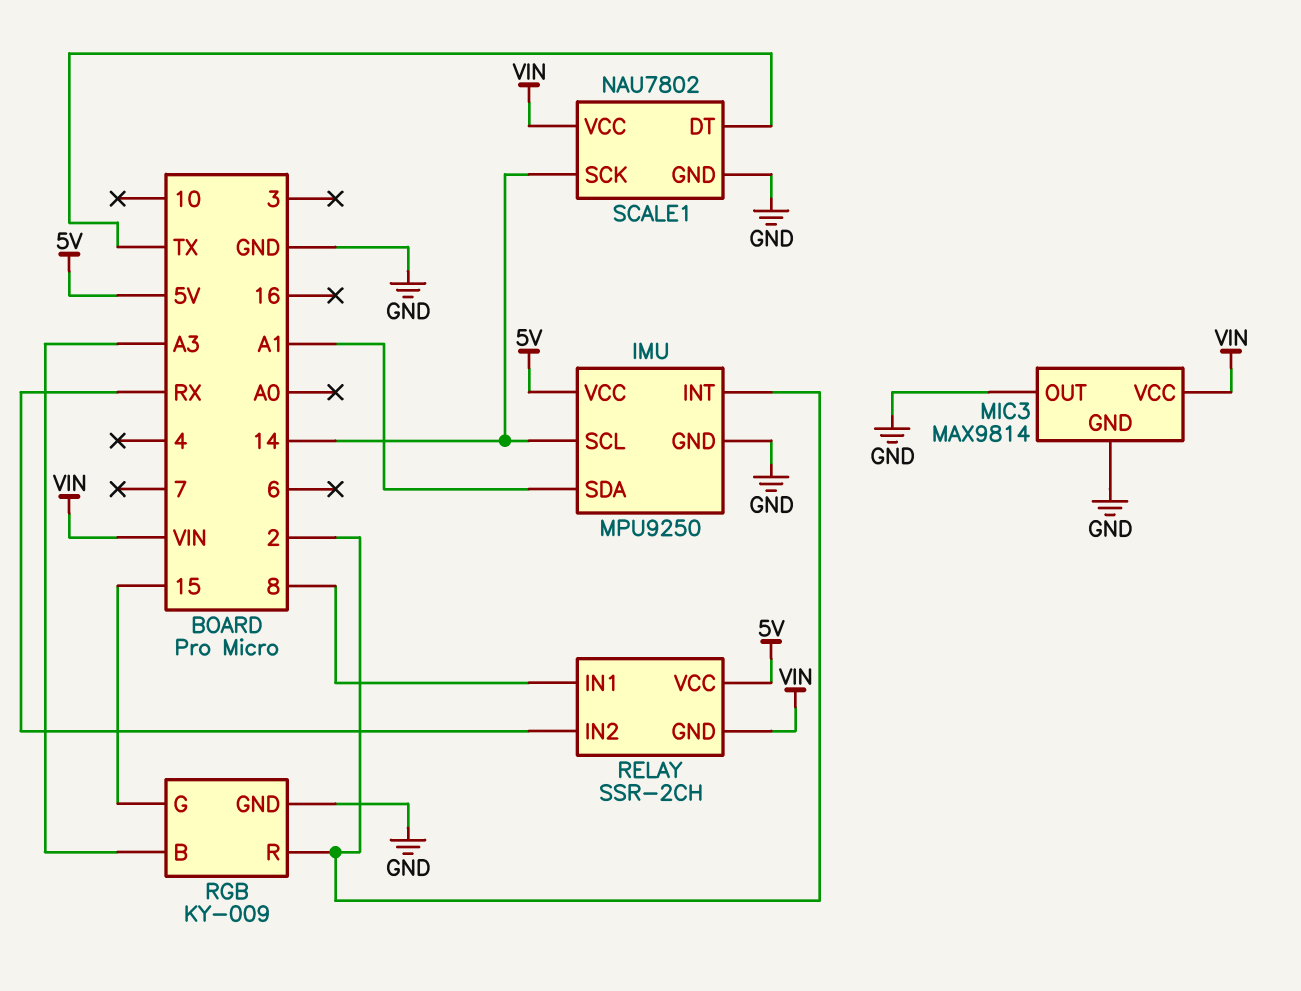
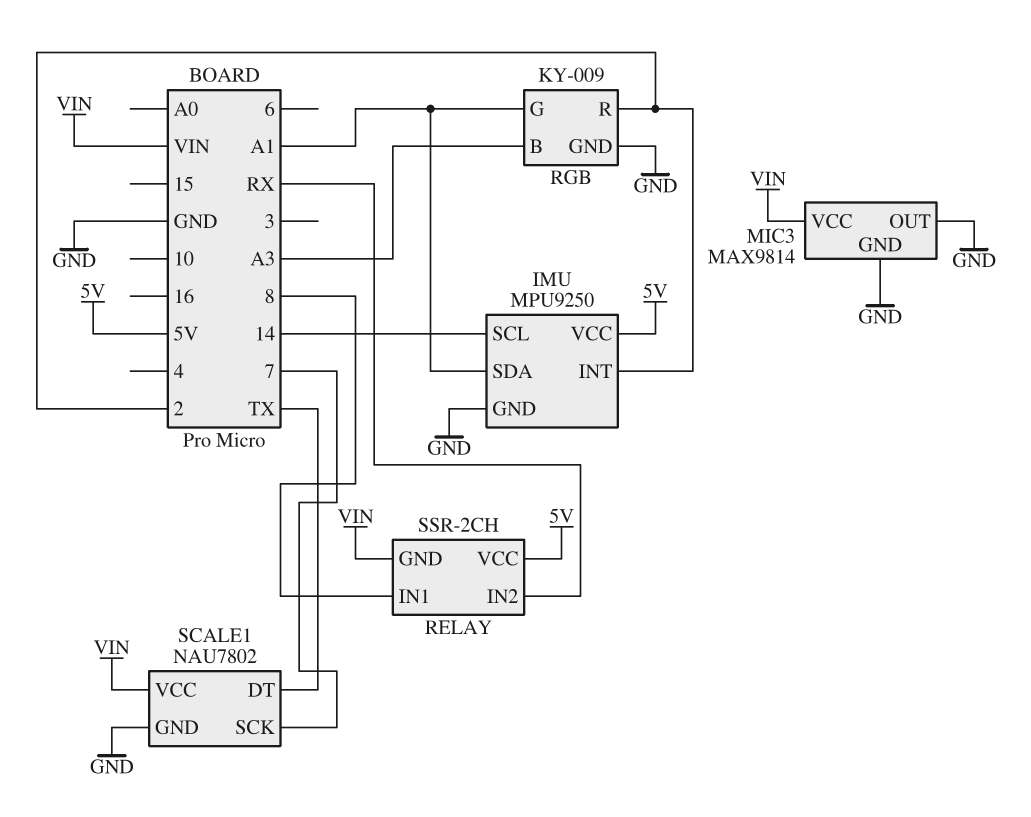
RGB pin G: 15 -> A1
SCALE1 pin SCK: 14 -> 7

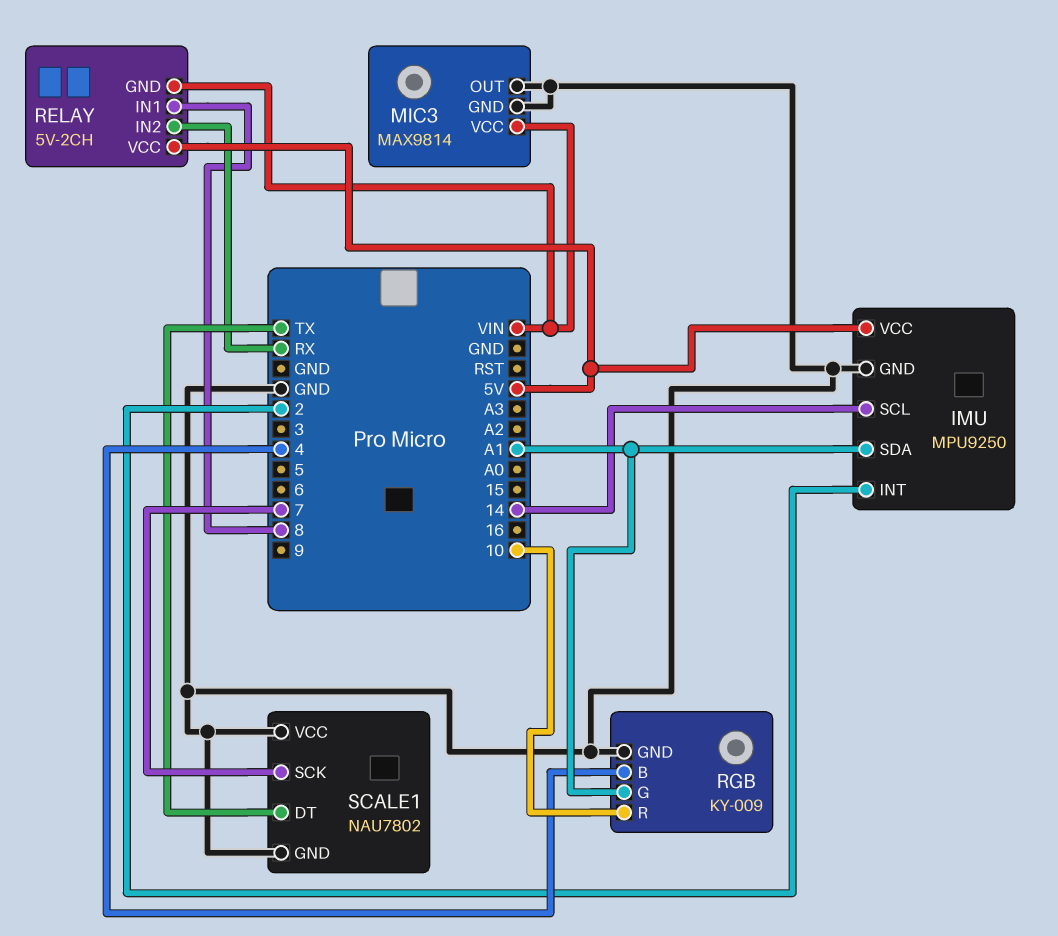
RELAY: SSR-2CH -> 5V-2CH
RGB pin B: A3 -> 4
RGB pin R: 2 -> 10
SCALE1 pin VCC: VIN -> GND

